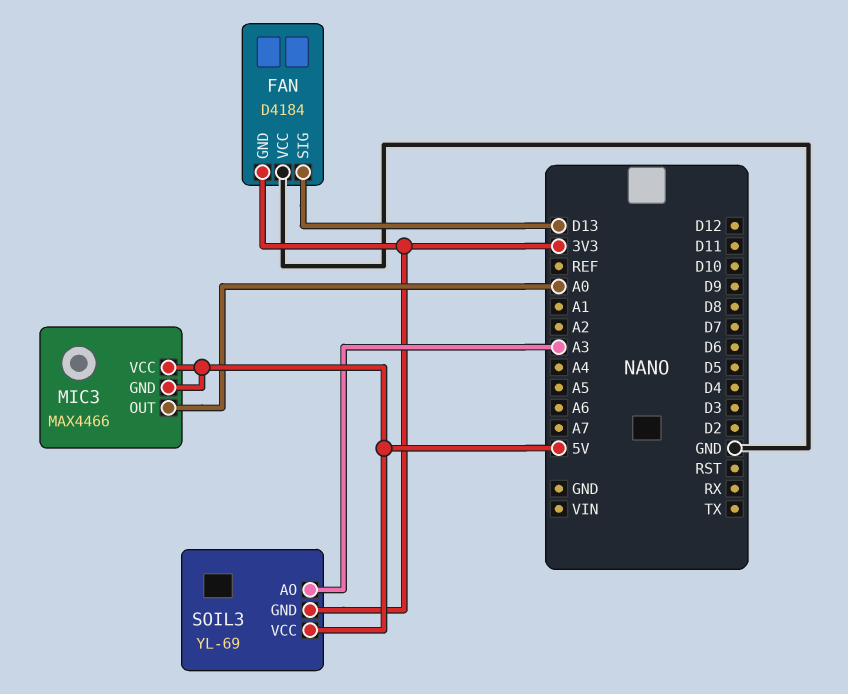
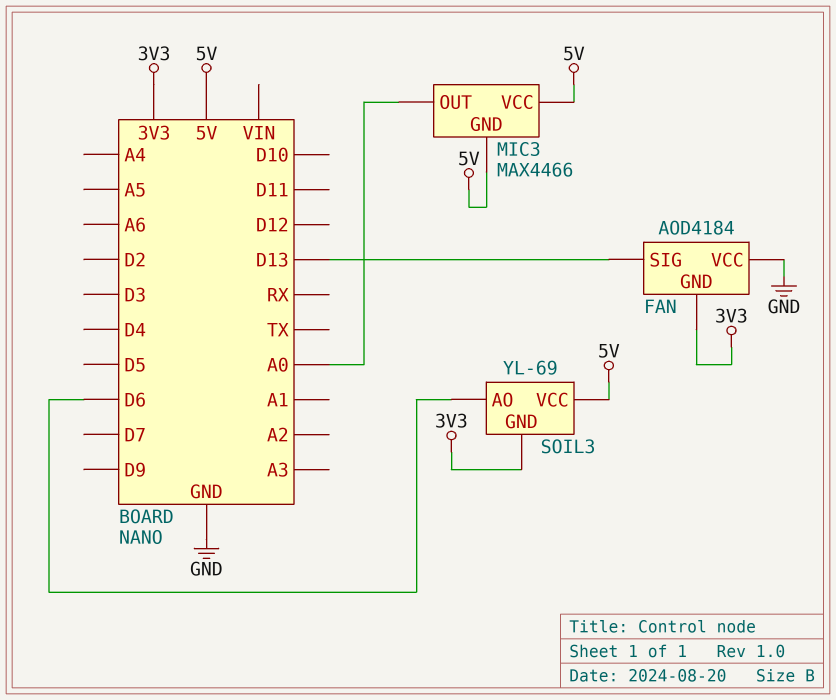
FAN: D4184 -> AOD4184
SOIL3 pin AO: A3 -> D6

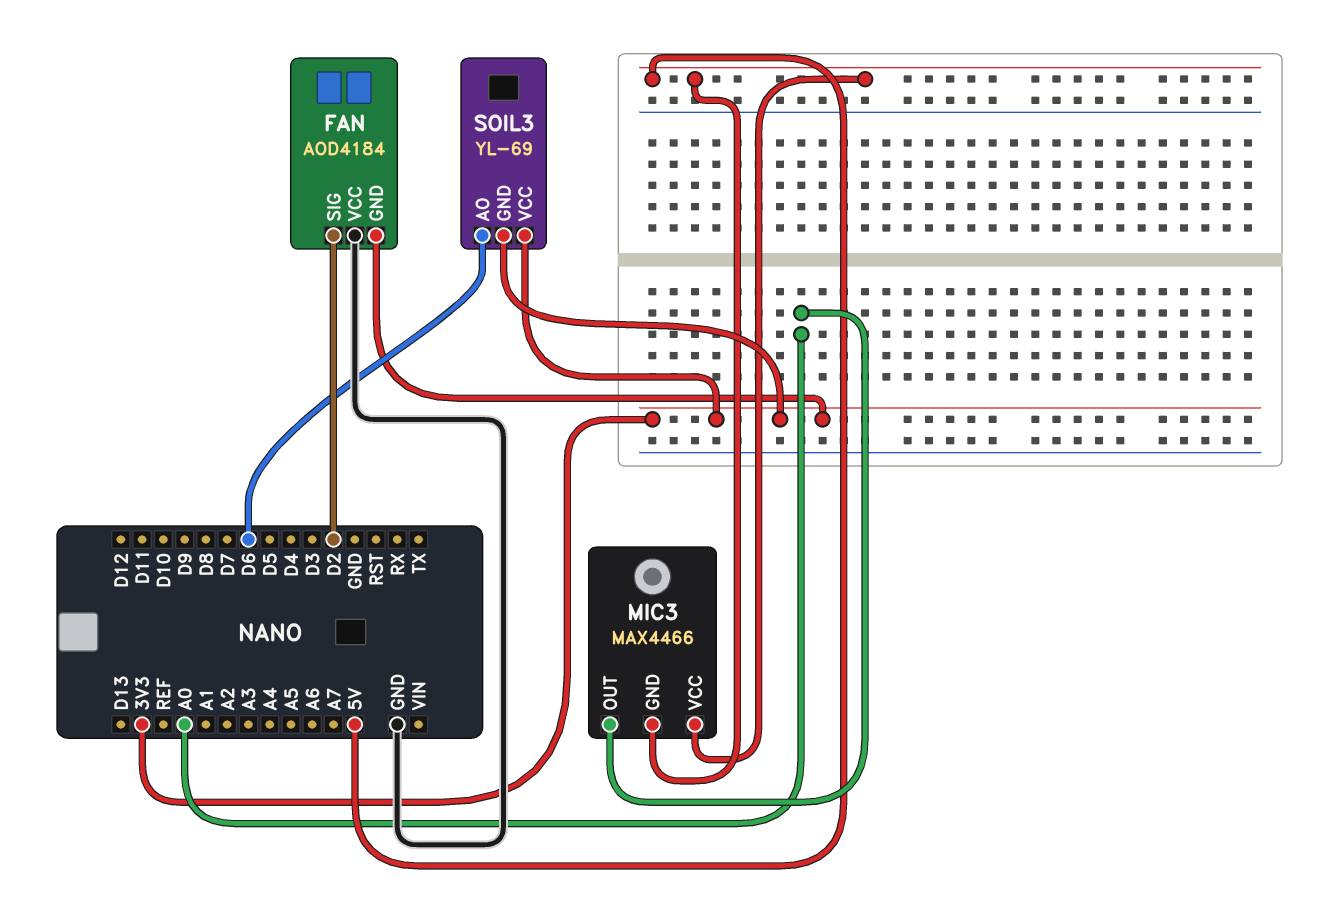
FAN pin SIG: D13 -> D2
SOIL3 pin VCC: 5V -> 3V3

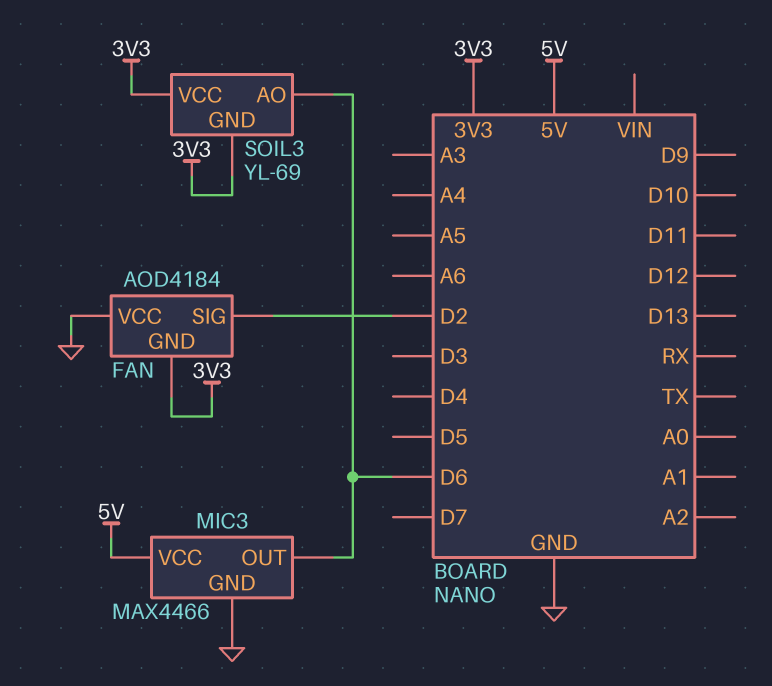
MIC3 pin GND: 5V -> GND
MIC3 pin OUT: A0 -> D6

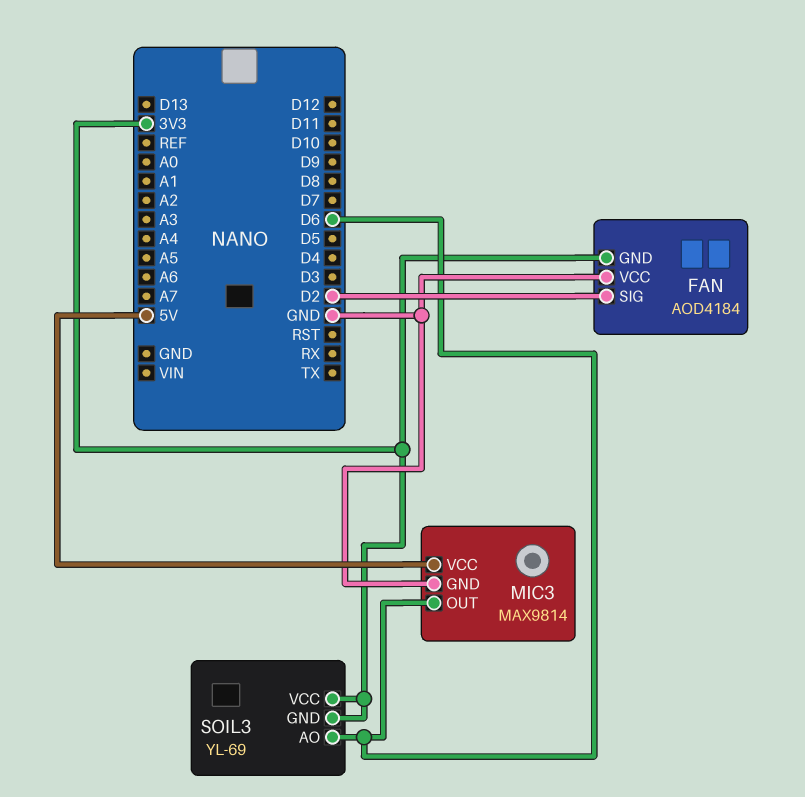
MIC3: MAX4466 -> MAX9814

